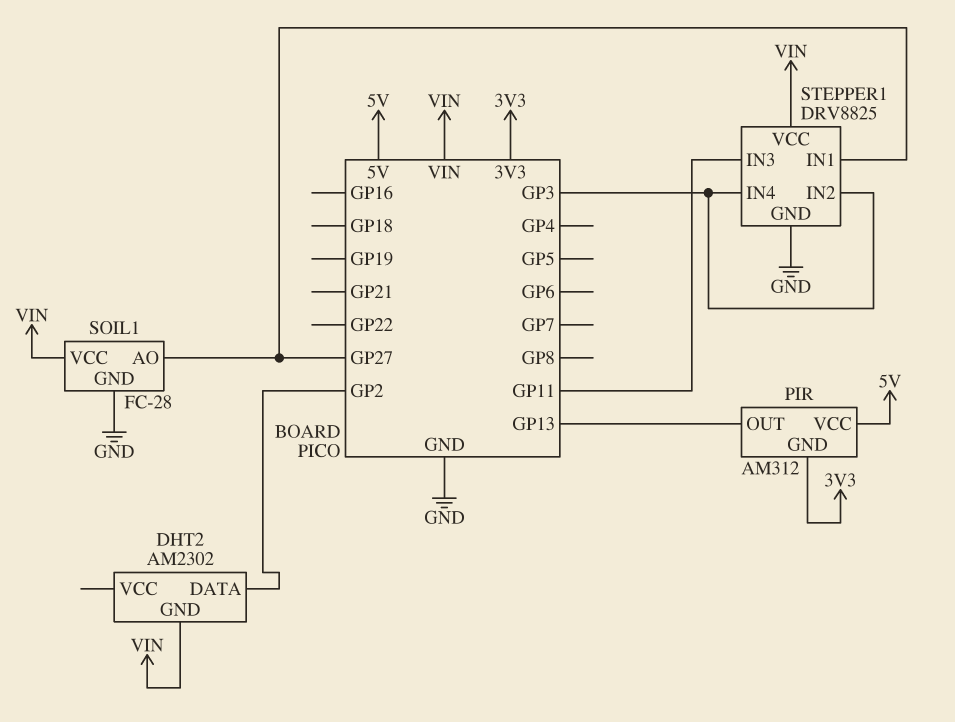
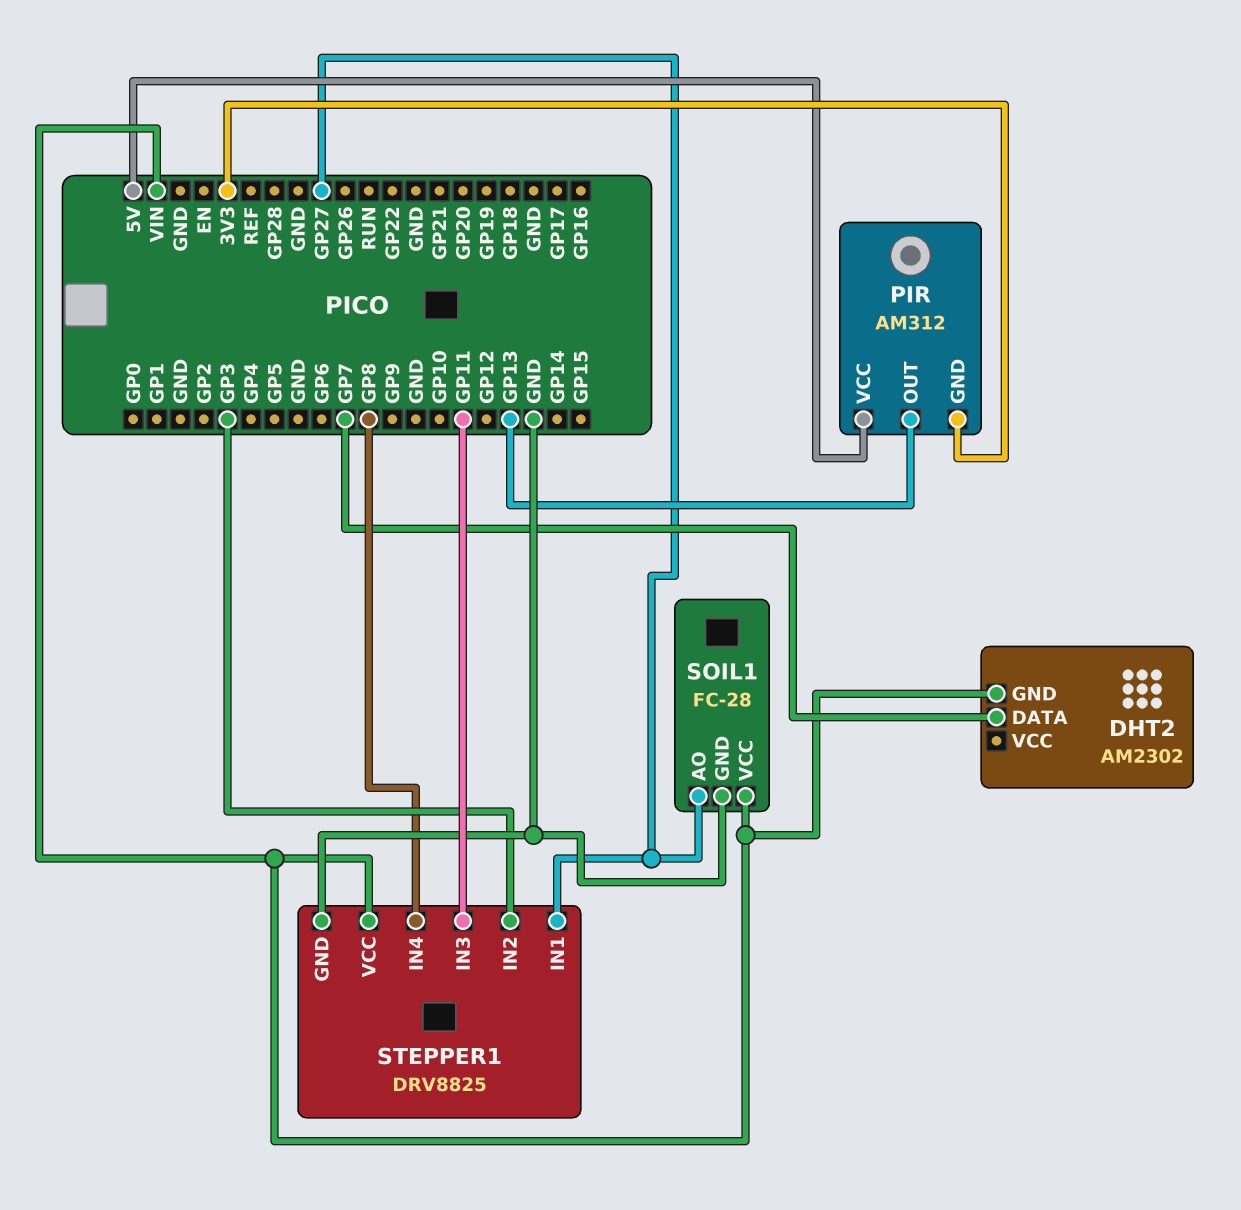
DHT2 pin DATA: GP2 -> GP7
STEPPER1 pin IN4: GP3 -> GP8

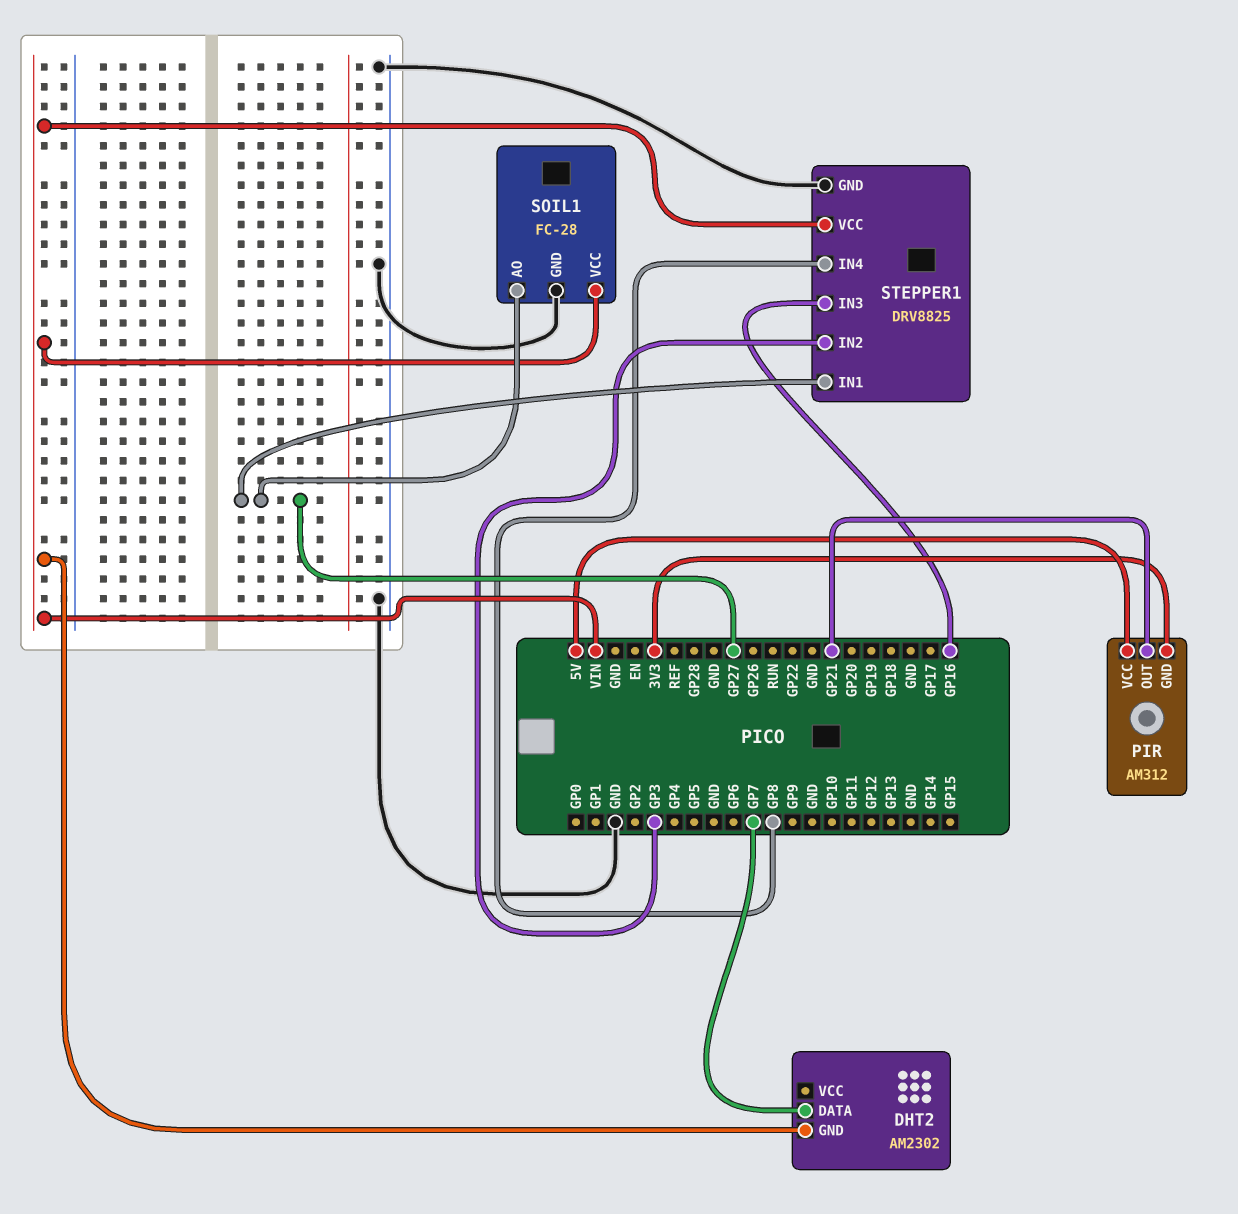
PIR pin OUT: GP13 -> GP21
STEPPER1 pin IN3: GP11 -> GP16

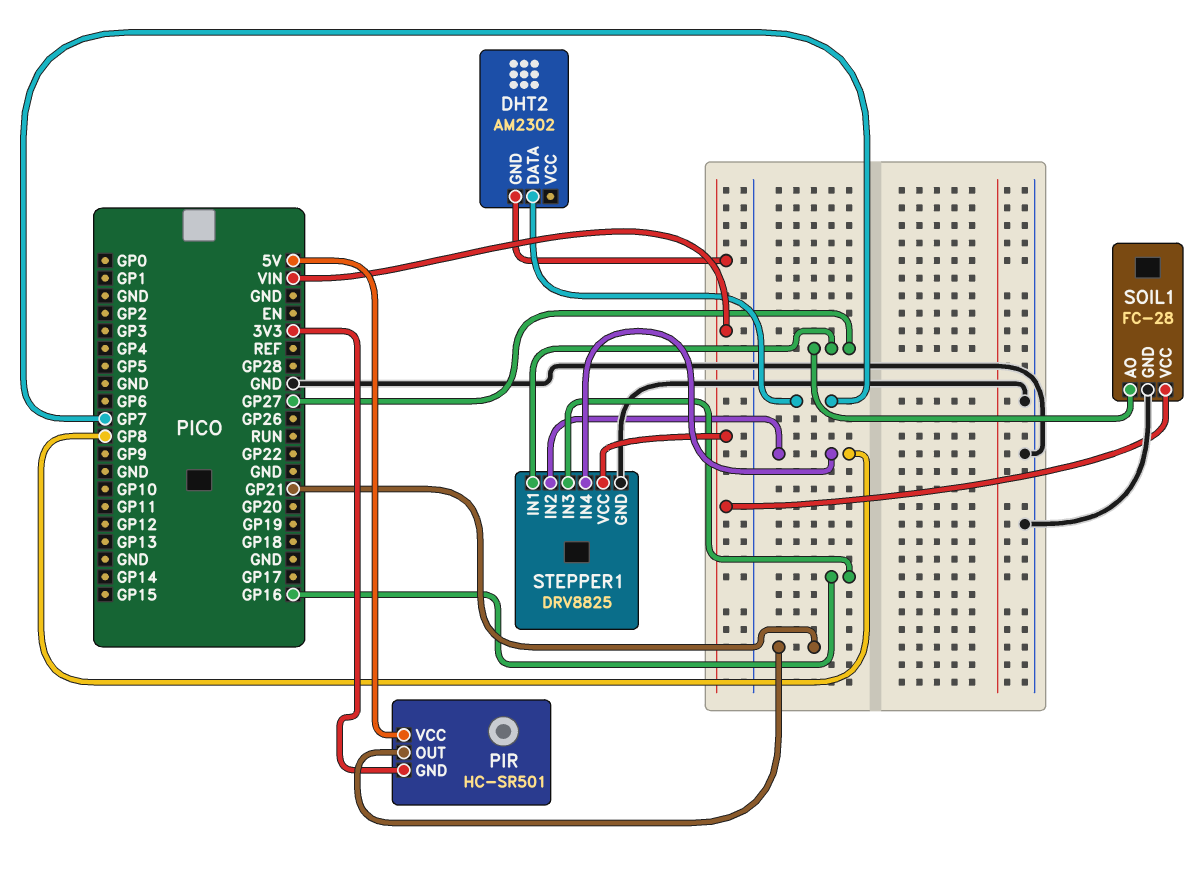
PIR: AM312 -> HC-SR501
STEPPER1 pin IN2: GP3 -> GP8

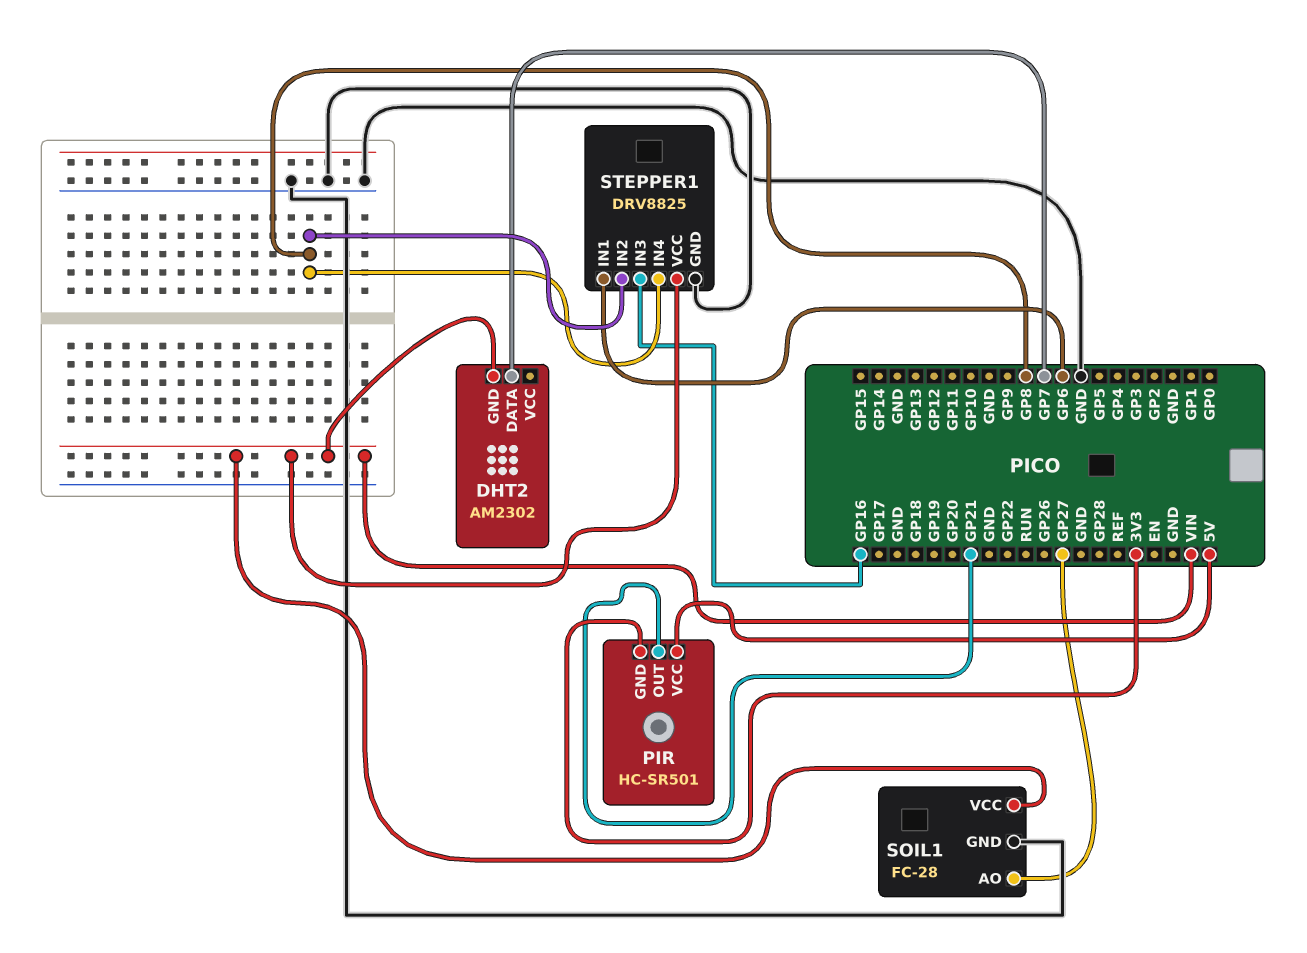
STEPPER1 pin IN1: GP27 -> GP6

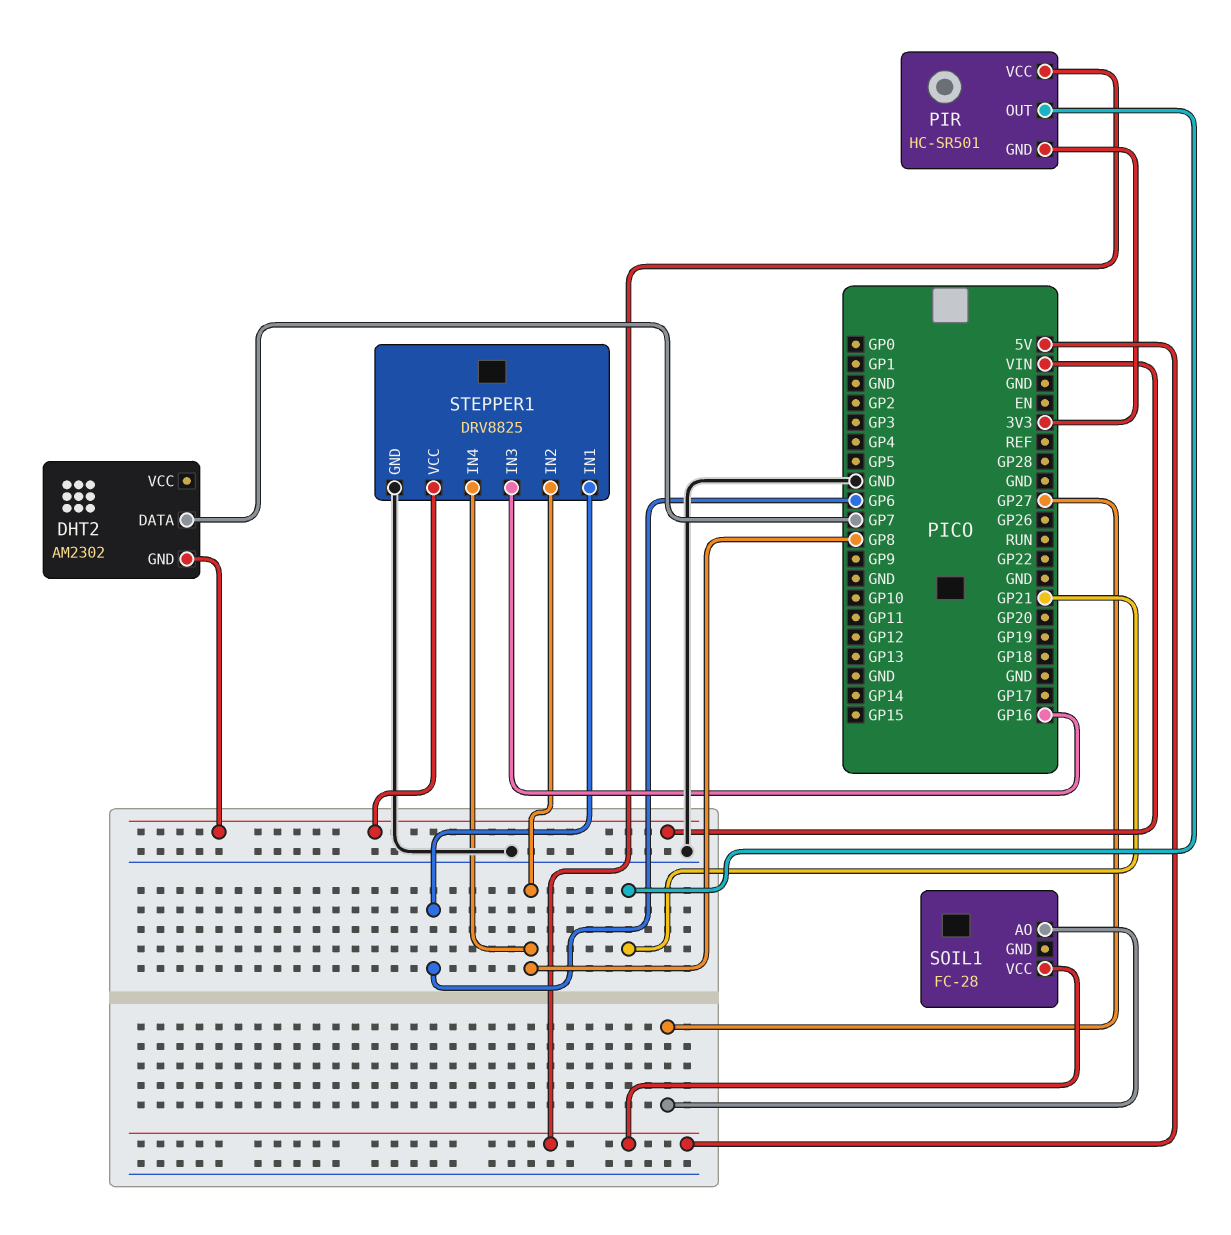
SOIL1 pin GND: GND -> none
SOIL1 pin VCC: VIN -> 5V

